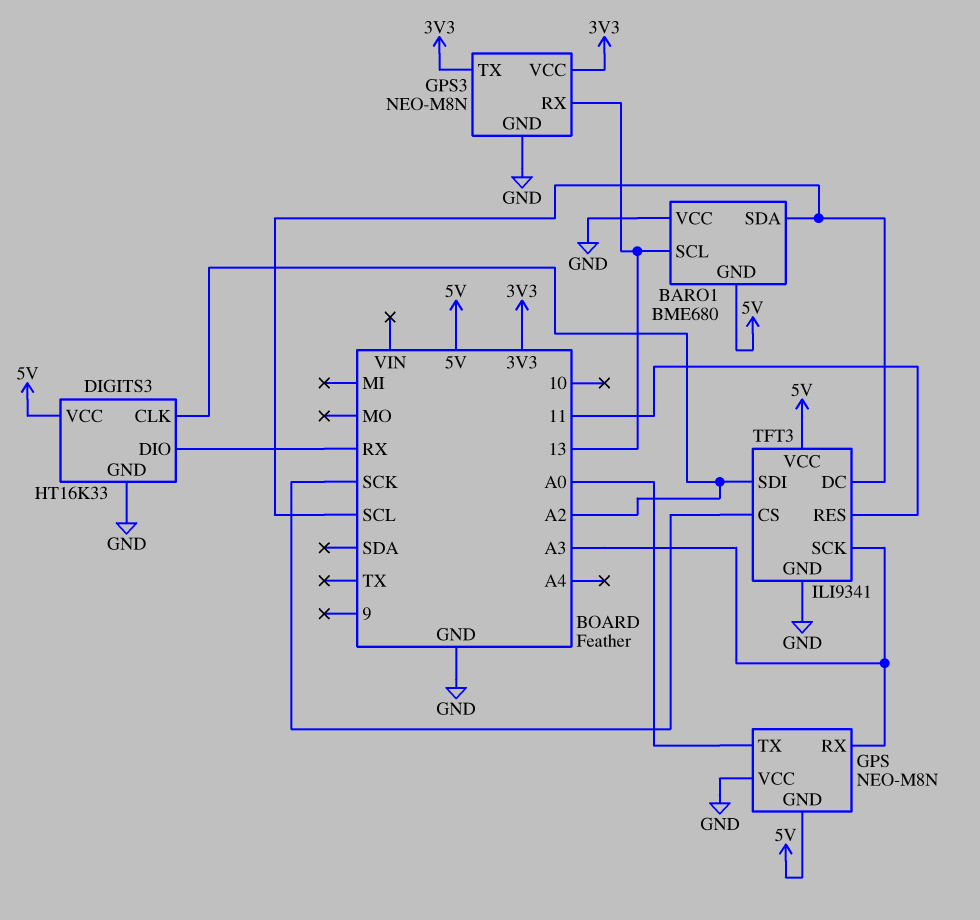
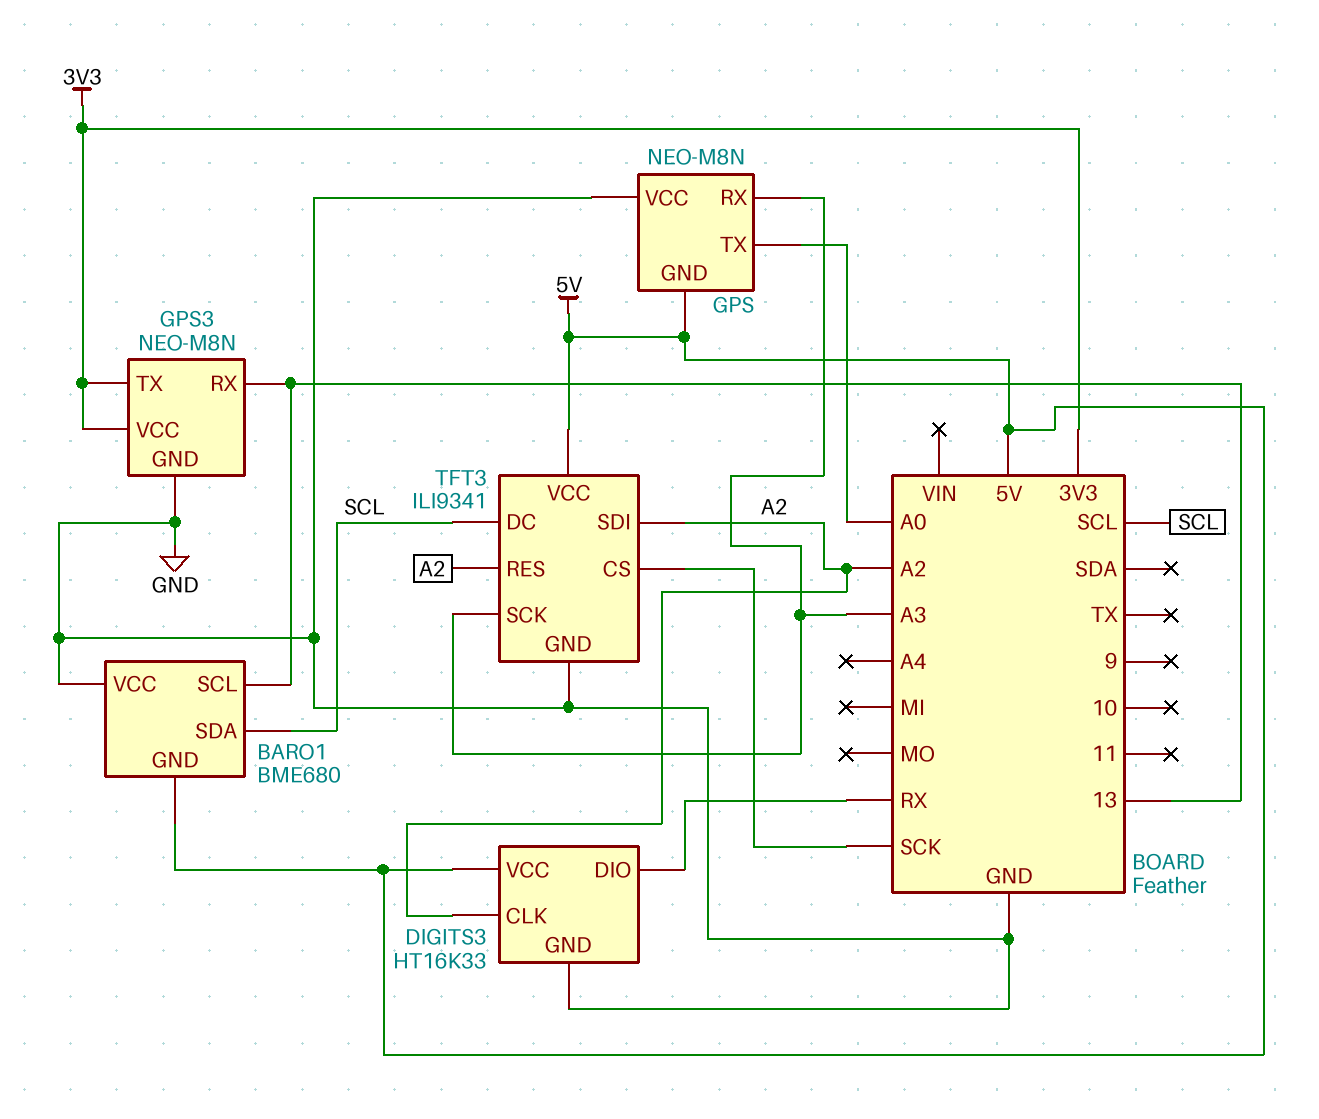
TFT3 pin RES: 11 -> A2

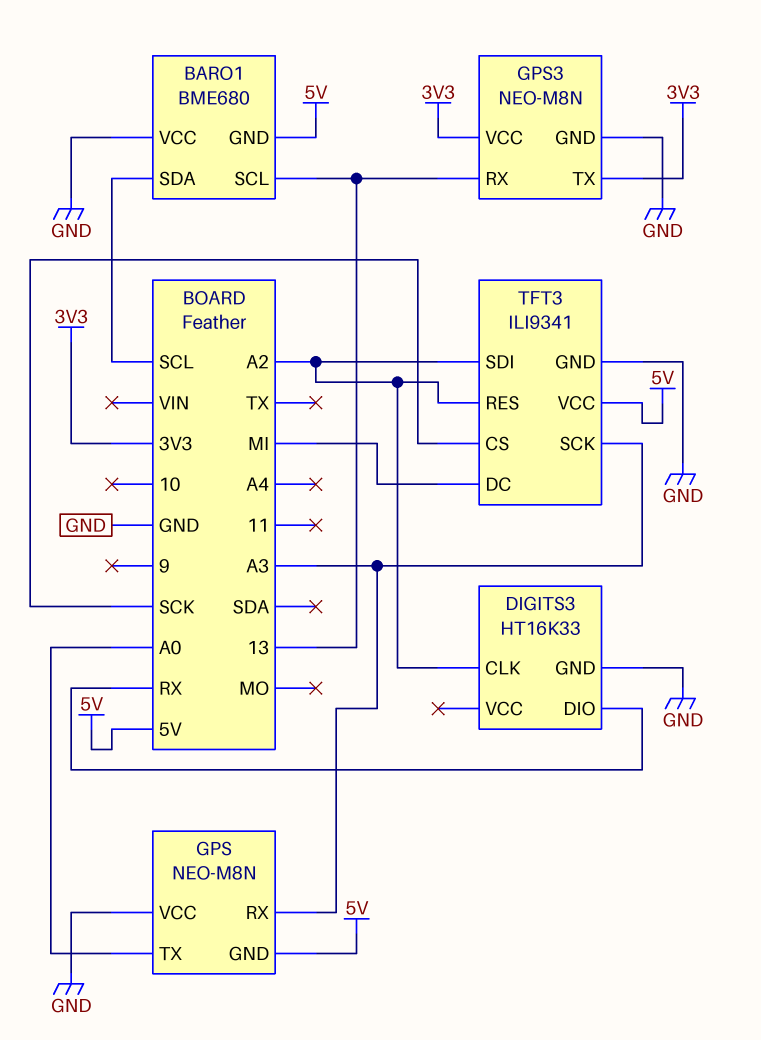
DIGITS3 pin VCC: 5V -> none
TFT3 pin DC: SCL -> MI

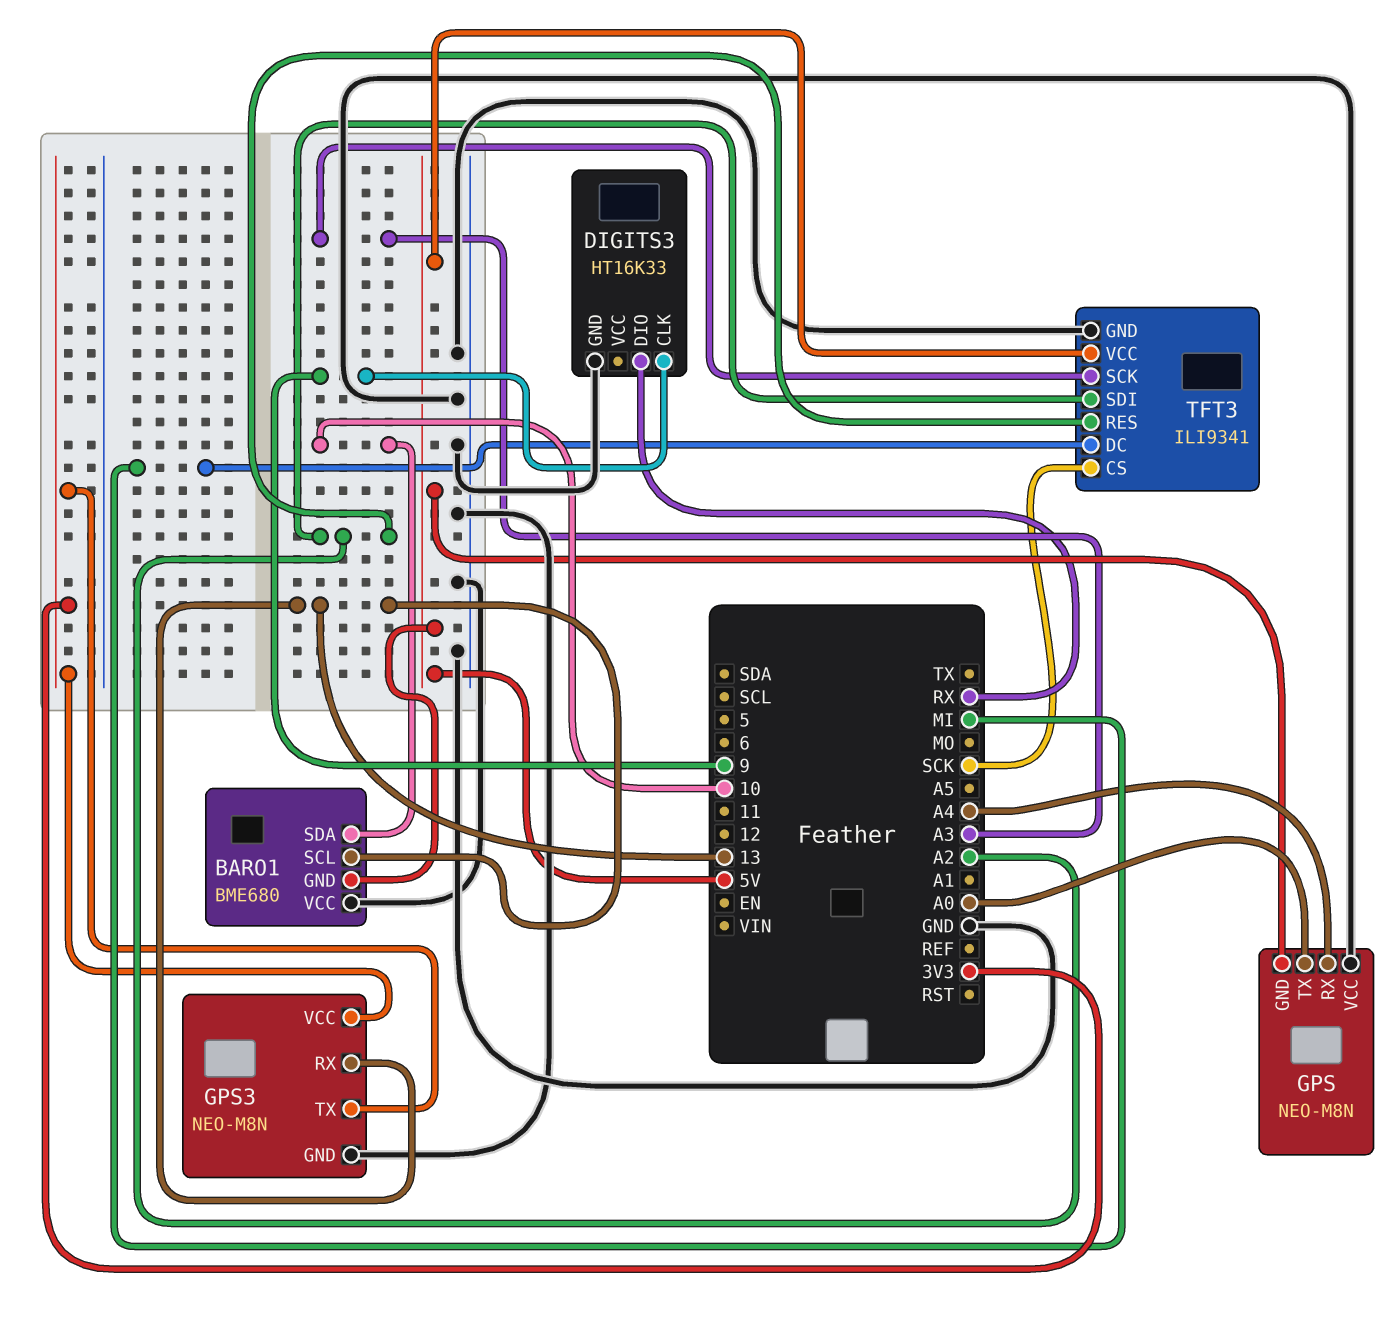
BARO1 pin SDA: SCL -> 10
DIGITS3 pin CLK: A2 -> 9
GPS pin RX: A3 -> A4

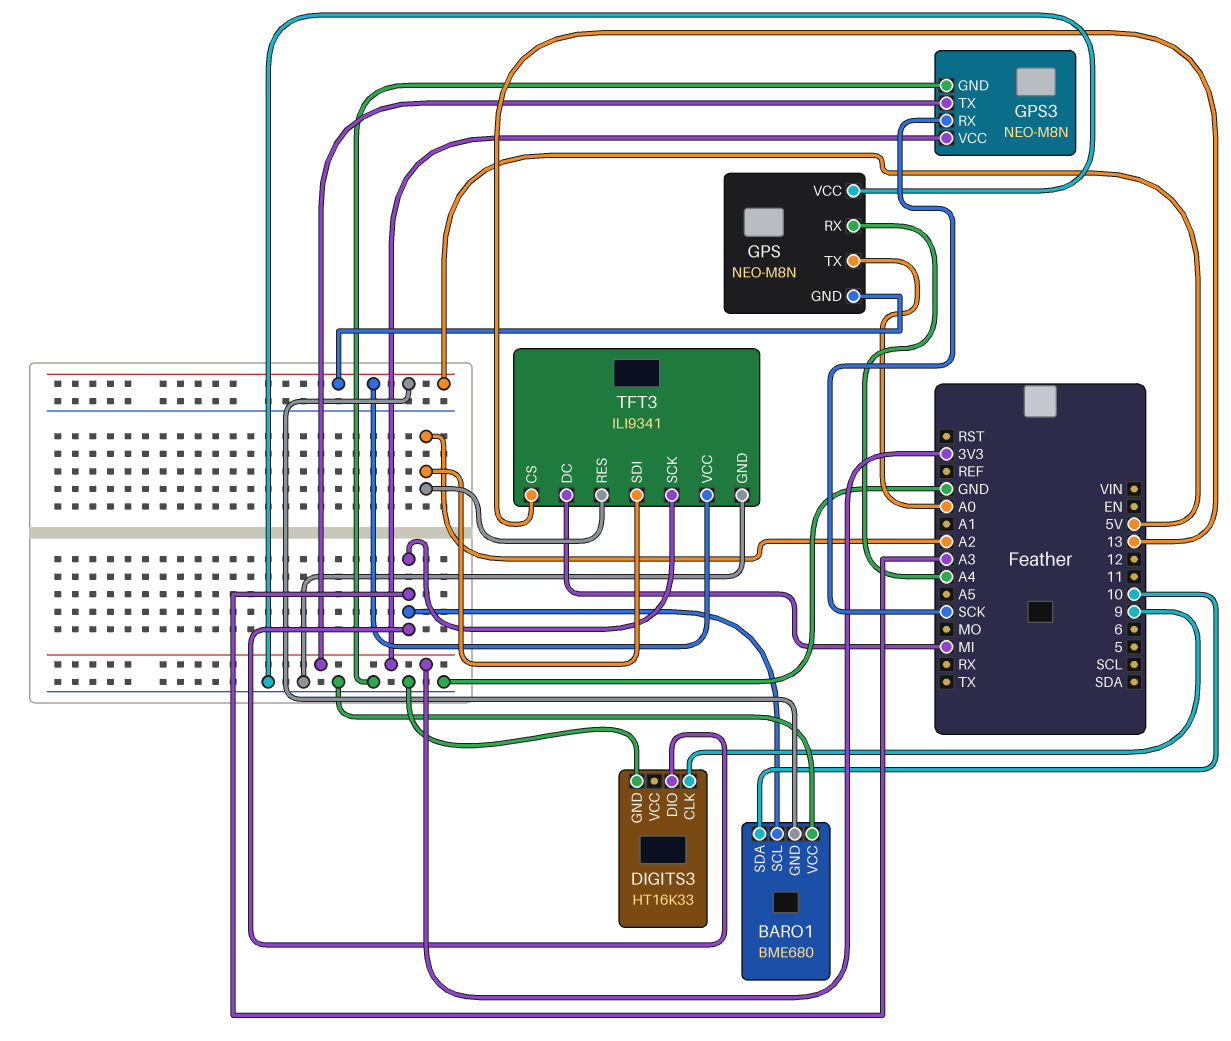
BARO1 pin SCL: 13 -> A3
DIGITS3 pin DIO: RX -> A3
GPS3 pin RX: 13 -> SCK
TFT3 pin CS: SCK -> 13

